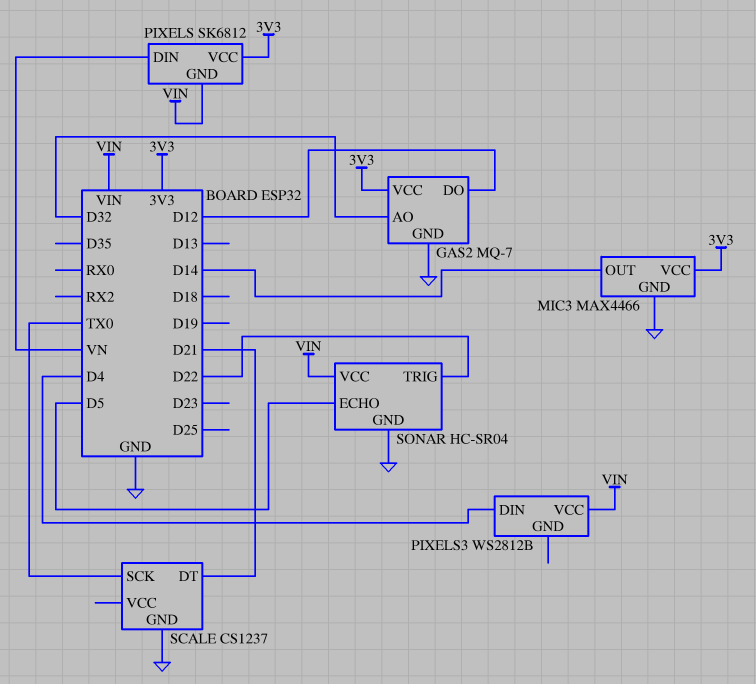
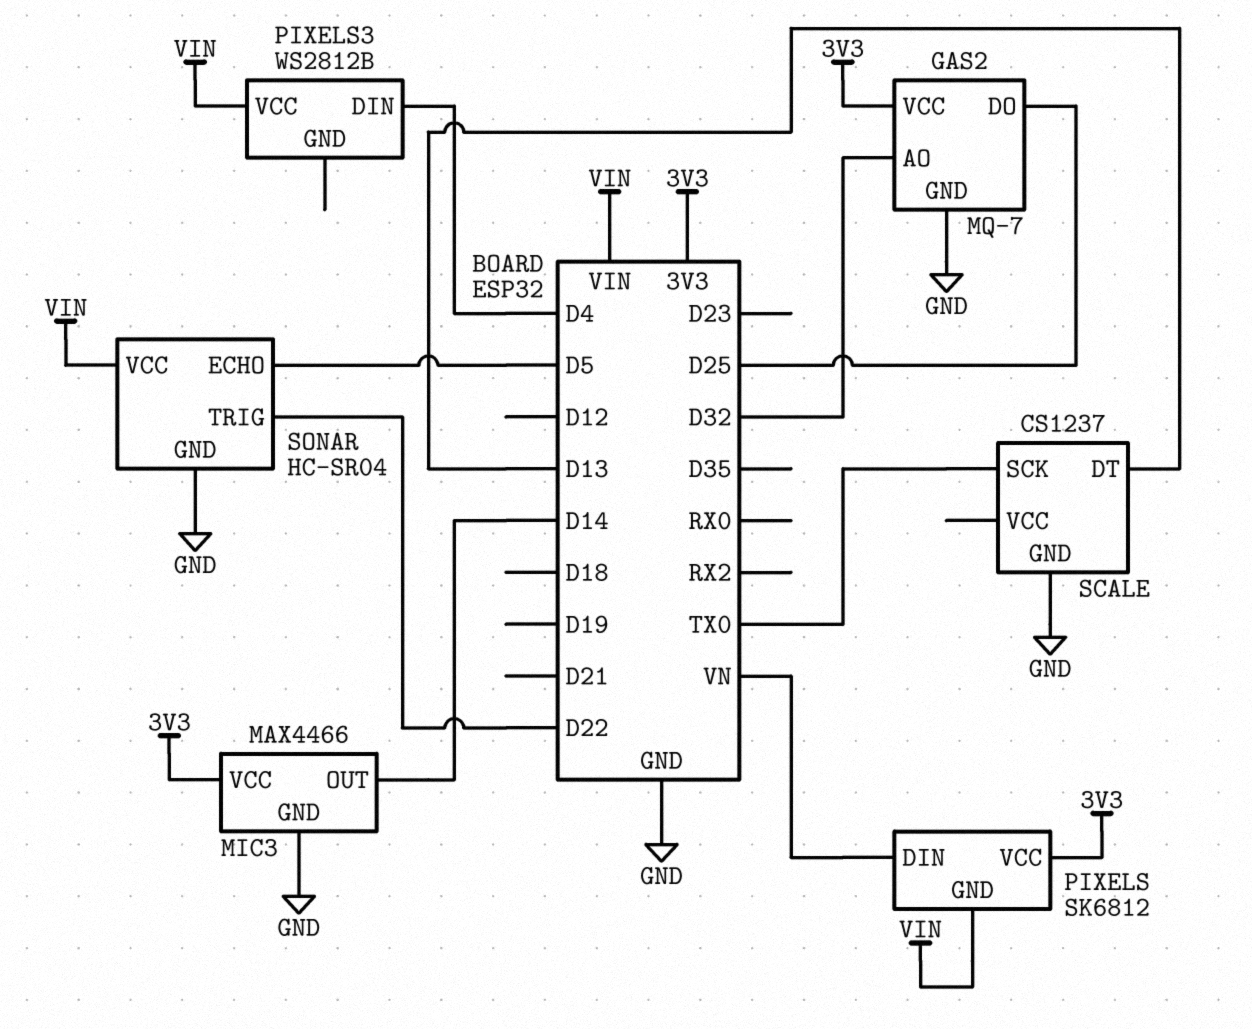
GAS2 pin DO: D12 -> D25
SCALE pin DT: D21 -> D13

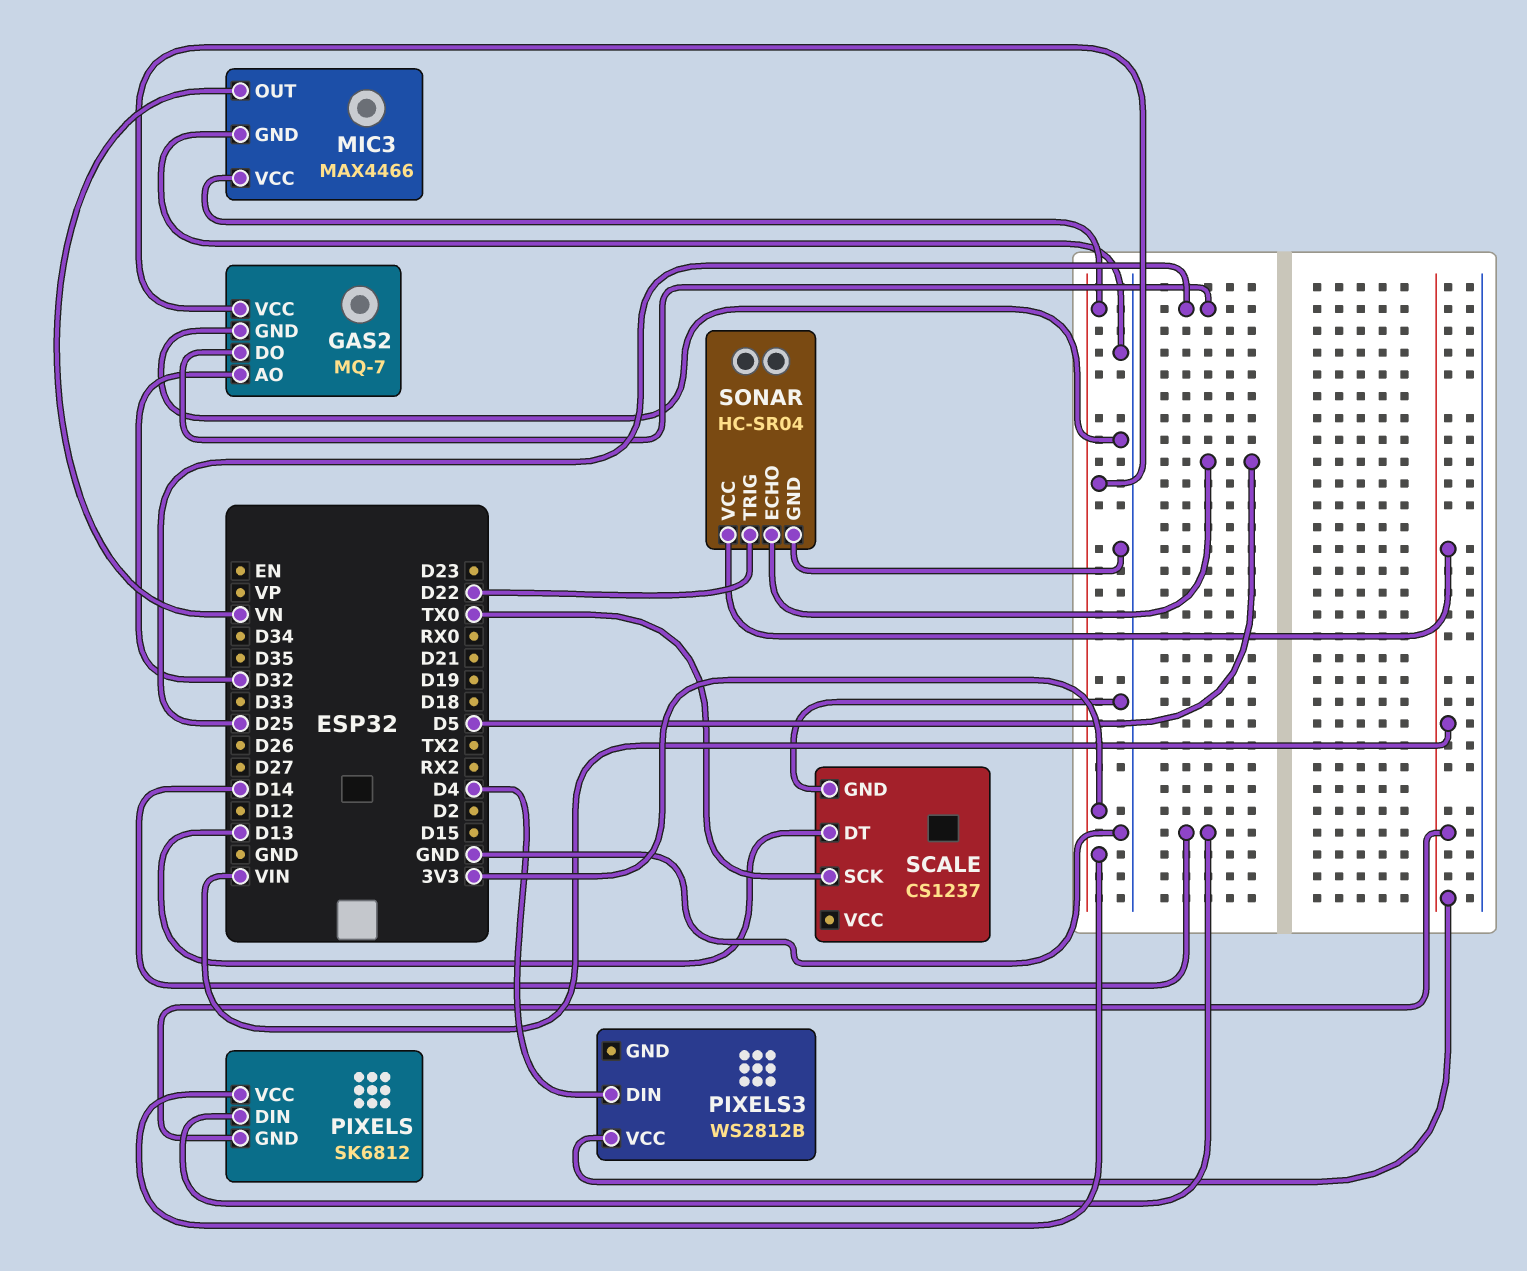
MIC3 pin OUT: D14 -> VN
PIXELS pin DIN: VN -> D14

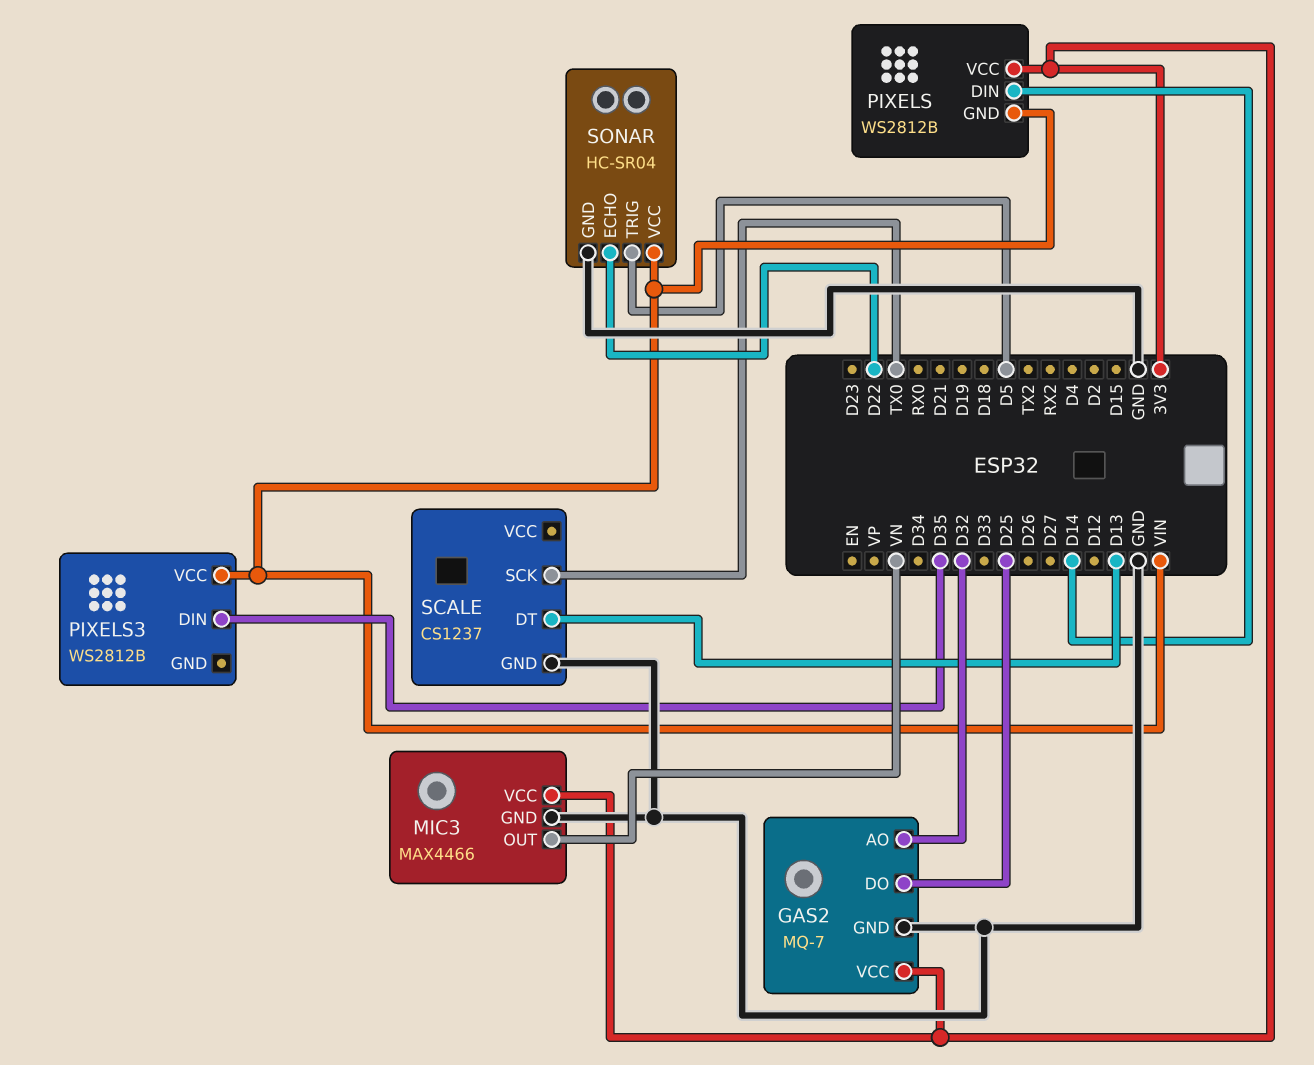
PIXELS: SK6812 -> WS2812B
PIXELS3 pin DIN: D4 -> D35
SONAR pin ECHO: D5 -> D22
SONAR pin TRIG: D22 -> D5

